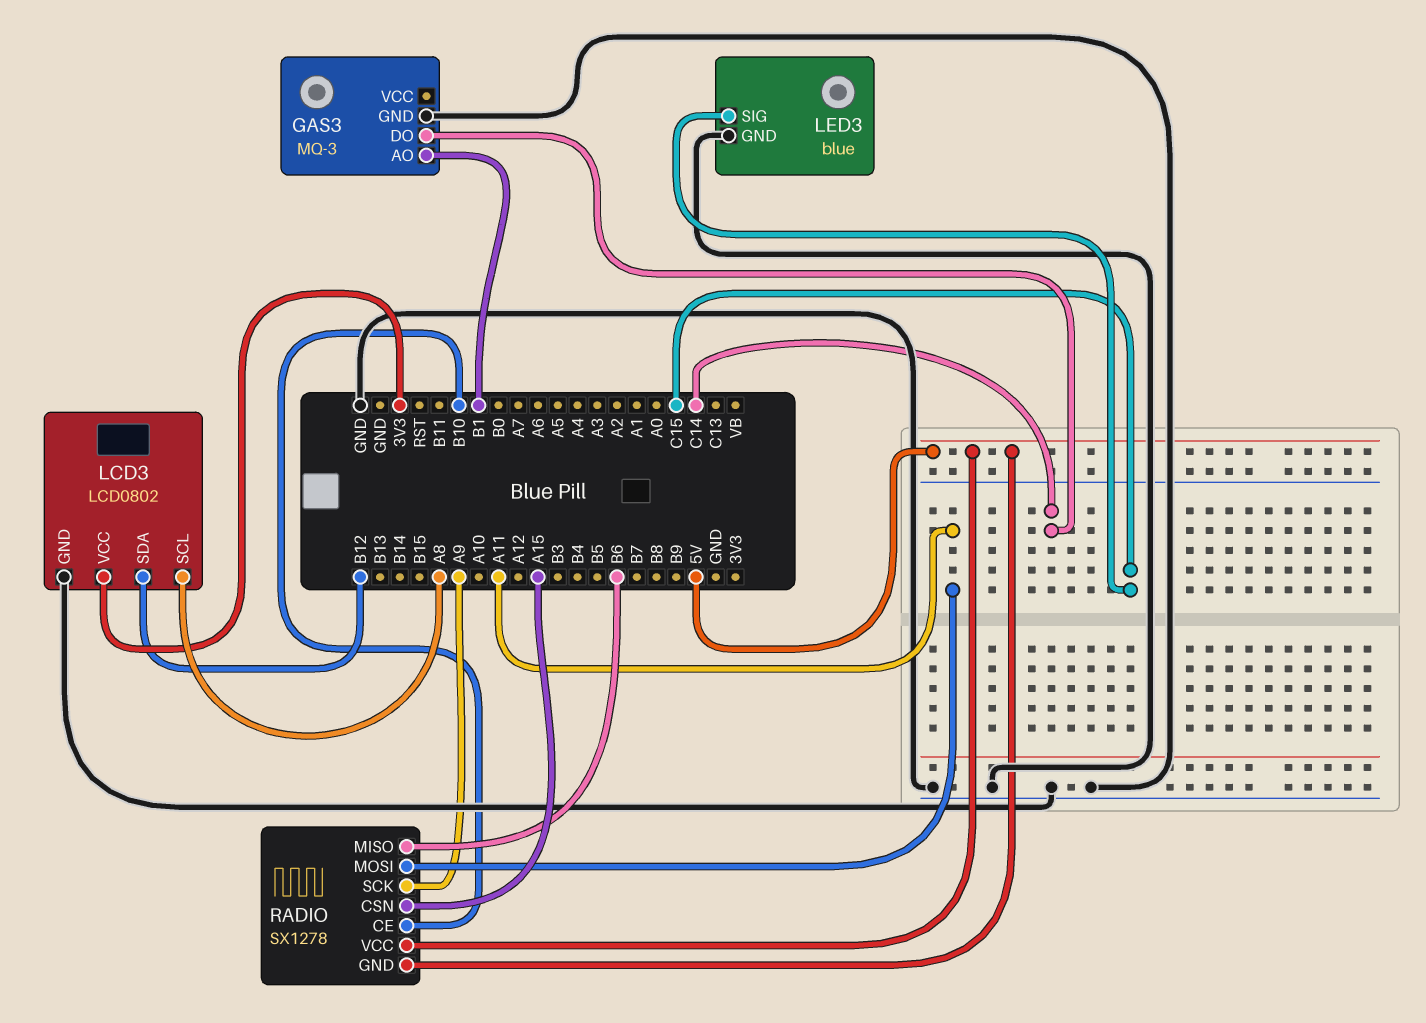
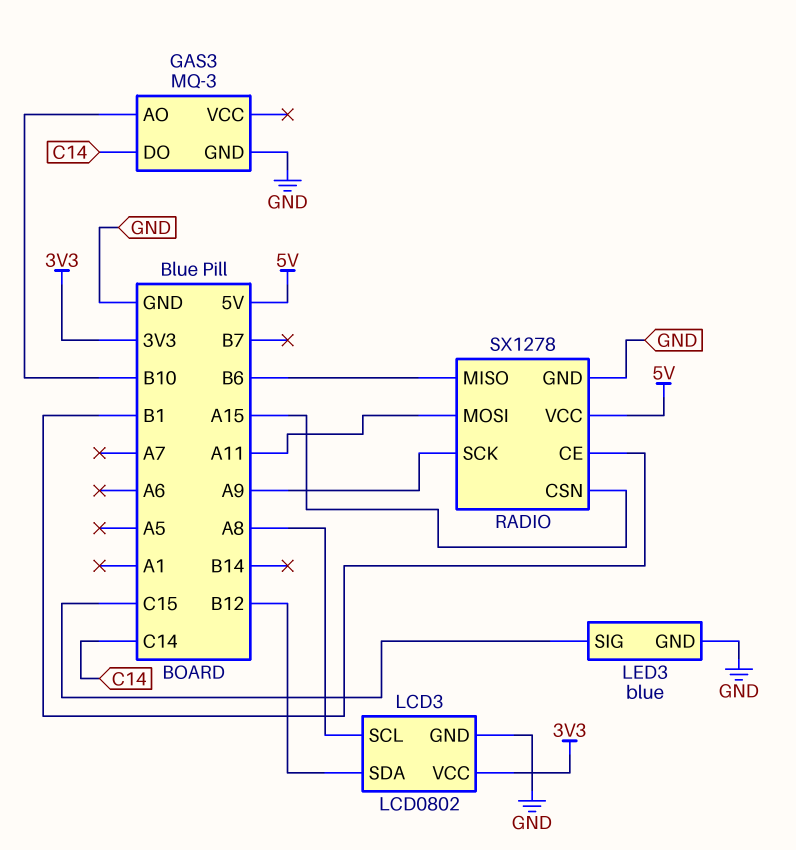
GAS3 pin AO: B1 -> B10
RADIO pin CE: B10 -> B1
RADIO pin GND: 5V -> GND

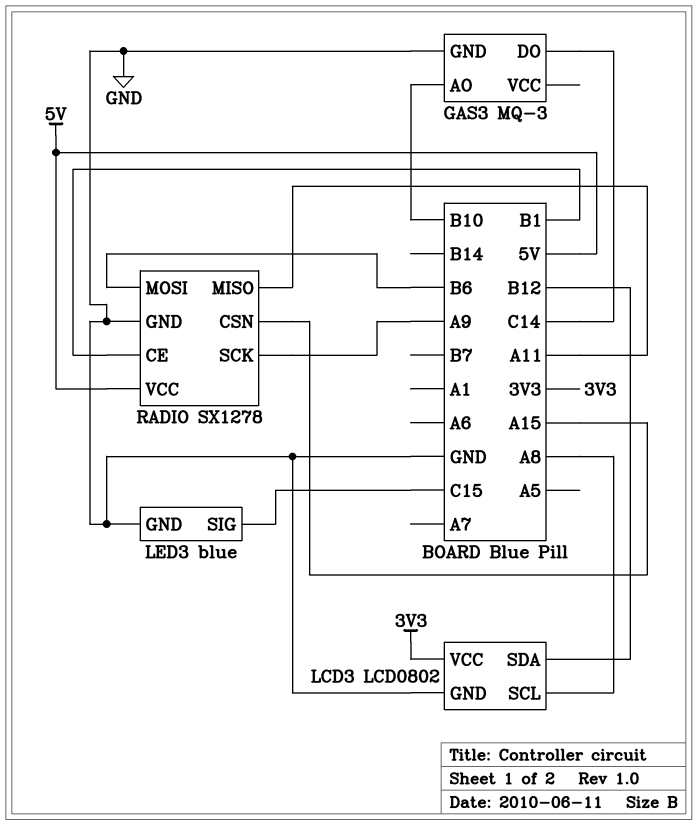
RADIO pin MISO: B6 -> A11
RADIO pin MOSI: A11 -> B6

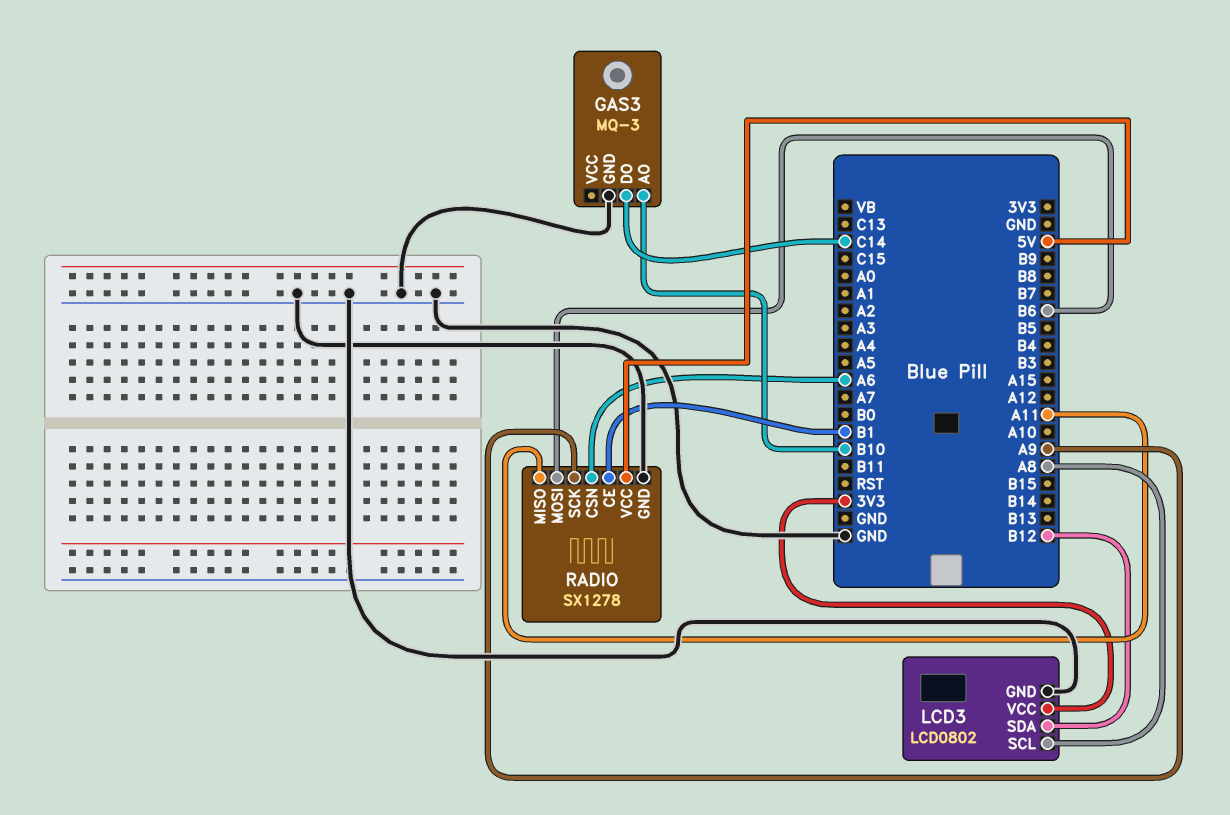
LED3: blue -> none
LED3 pin GND: GND -> none
LED3 pin SIG: C15 -> none
RADIO pin CSN: A15 -> A6

